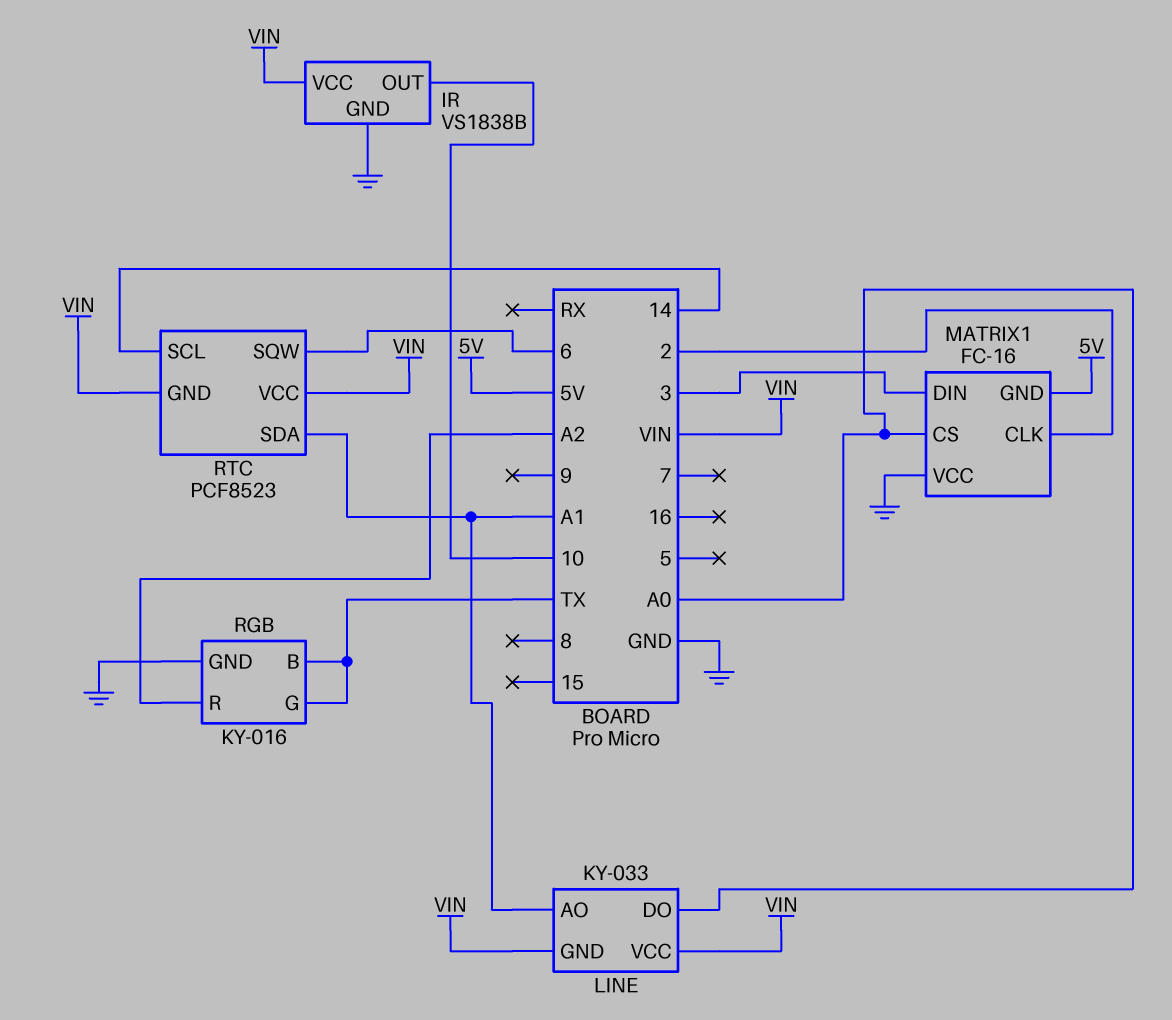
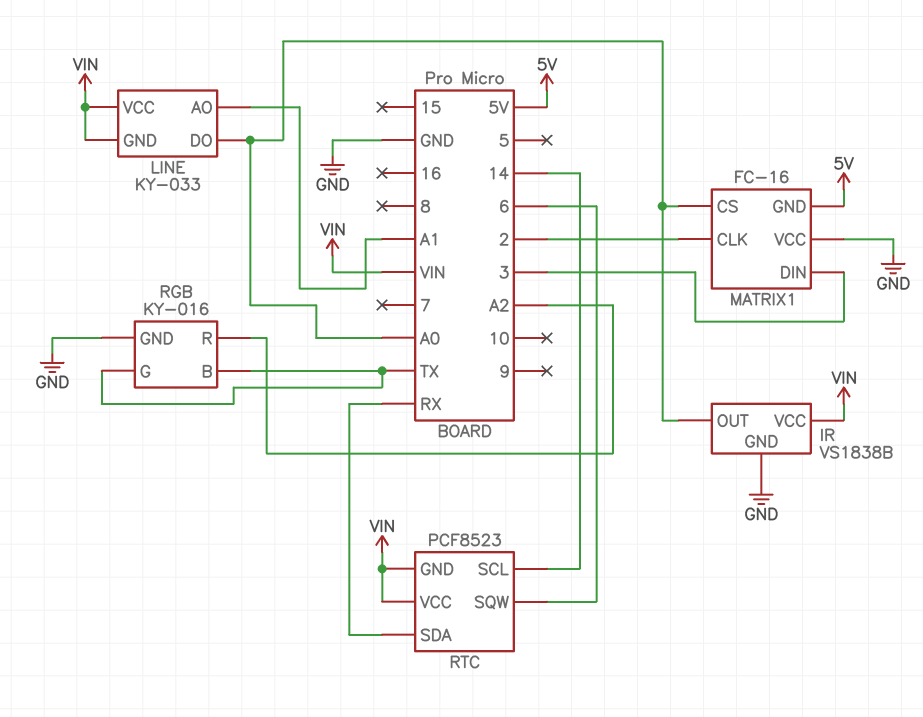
IR pin OUT: 10 -> A0
RTC pin SDA: A1 -> RX

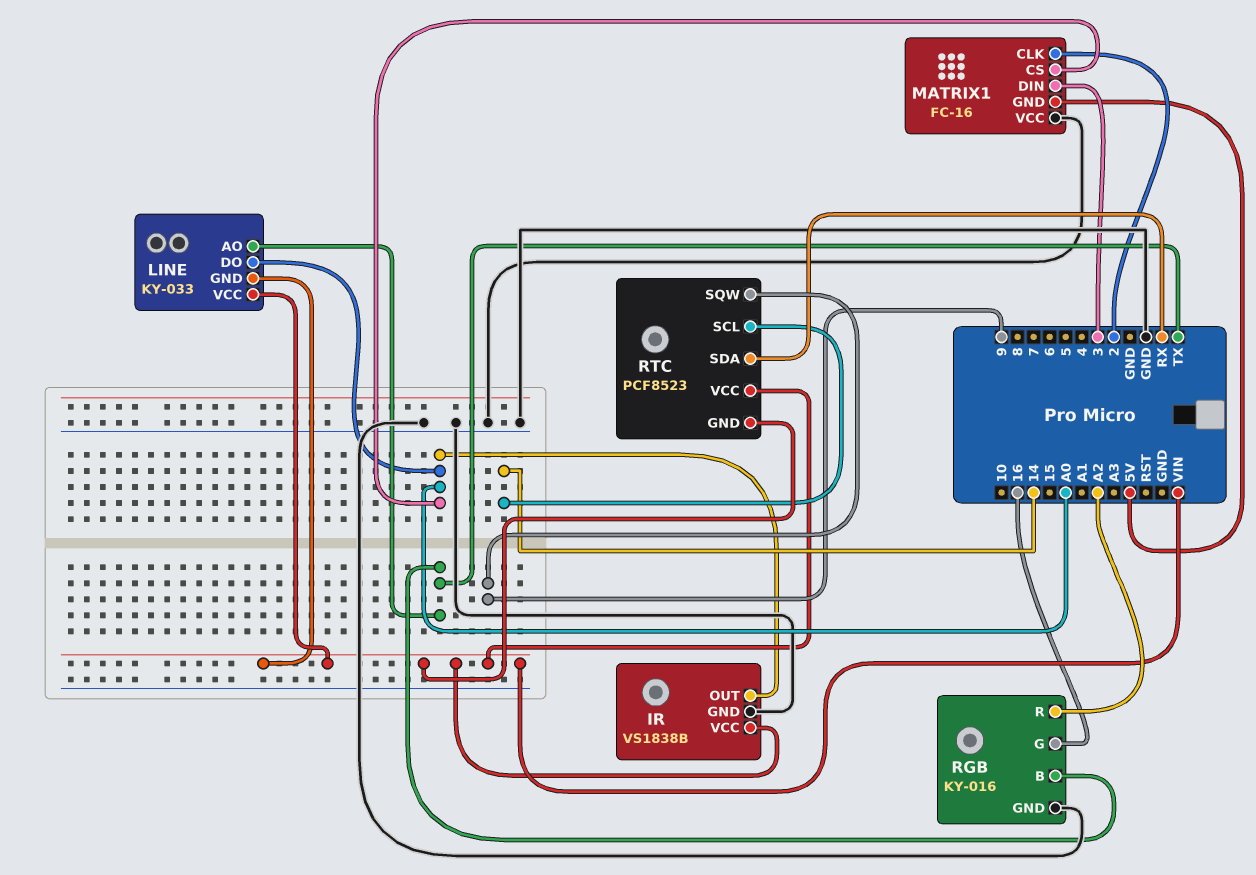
LINE pin AO: A1 -> TX
RGB pin G: TX -> 16
RTC pin SQW: 6 -> 9

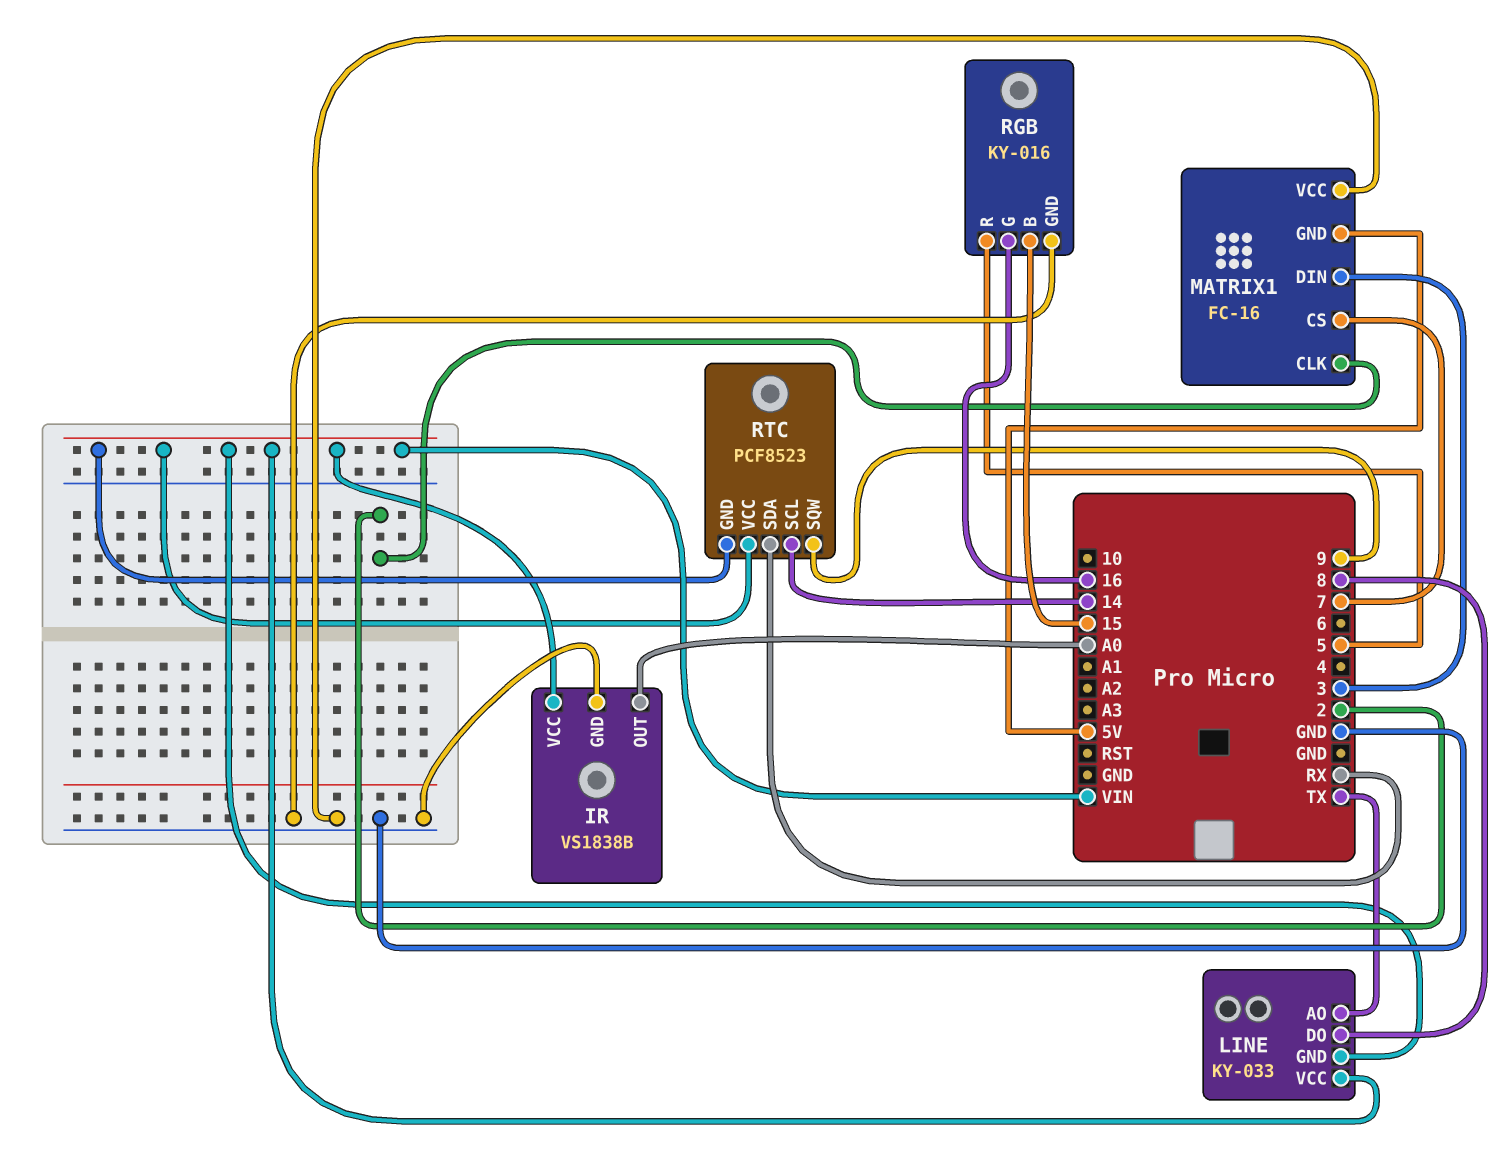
LINE pin DO: A0 -> 8
MATRIX1 pin CS: A0 -> 7
RGB pin B: TX -> 15
RGB pin R: A2 -> 5

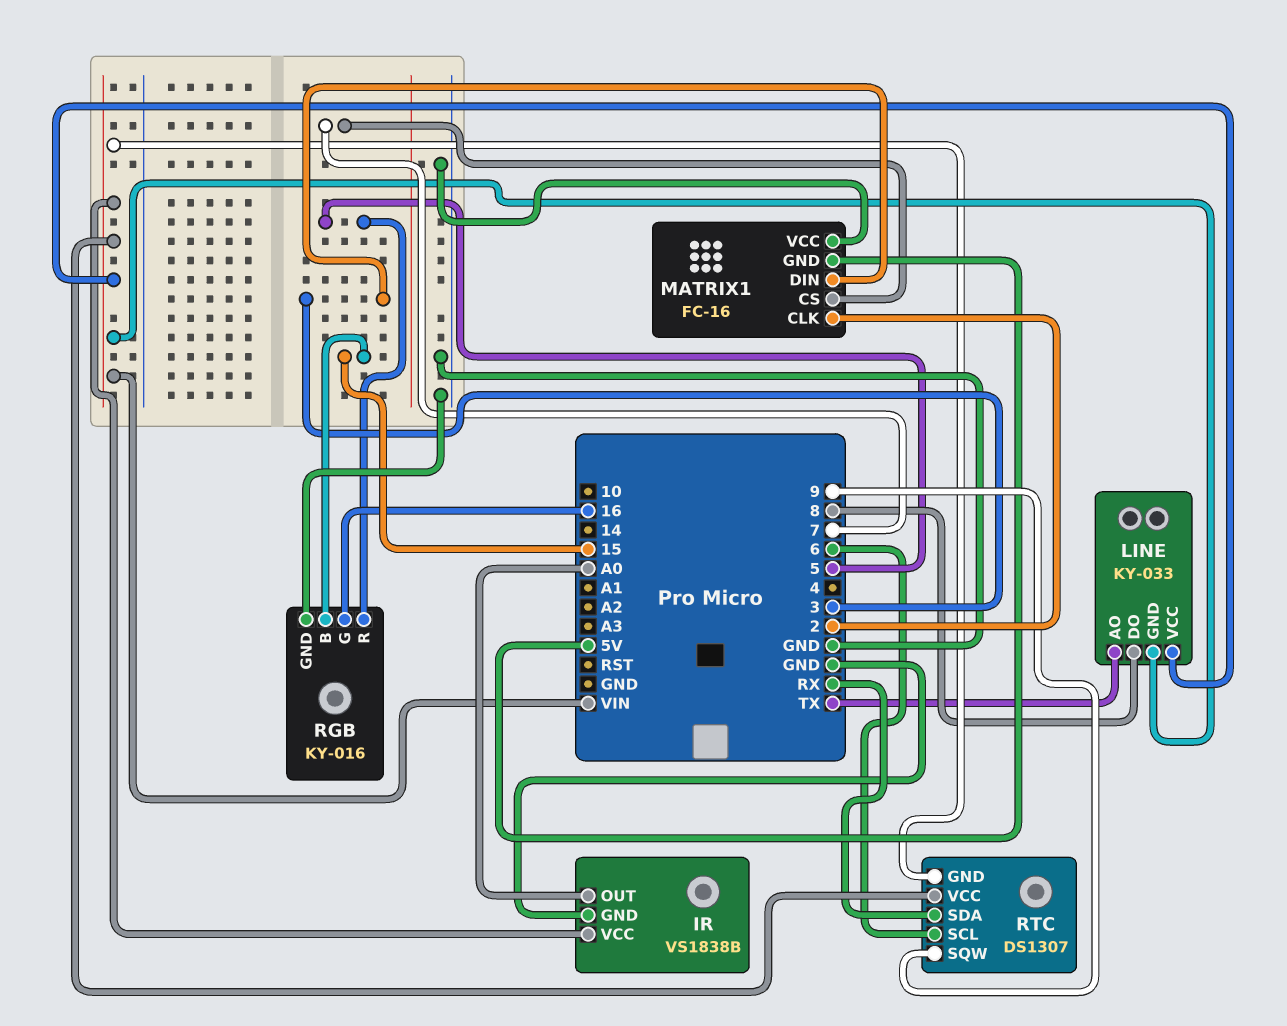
RTC: PCF8523 -> DS1307
RTC pin SCL: 14 -> 6

